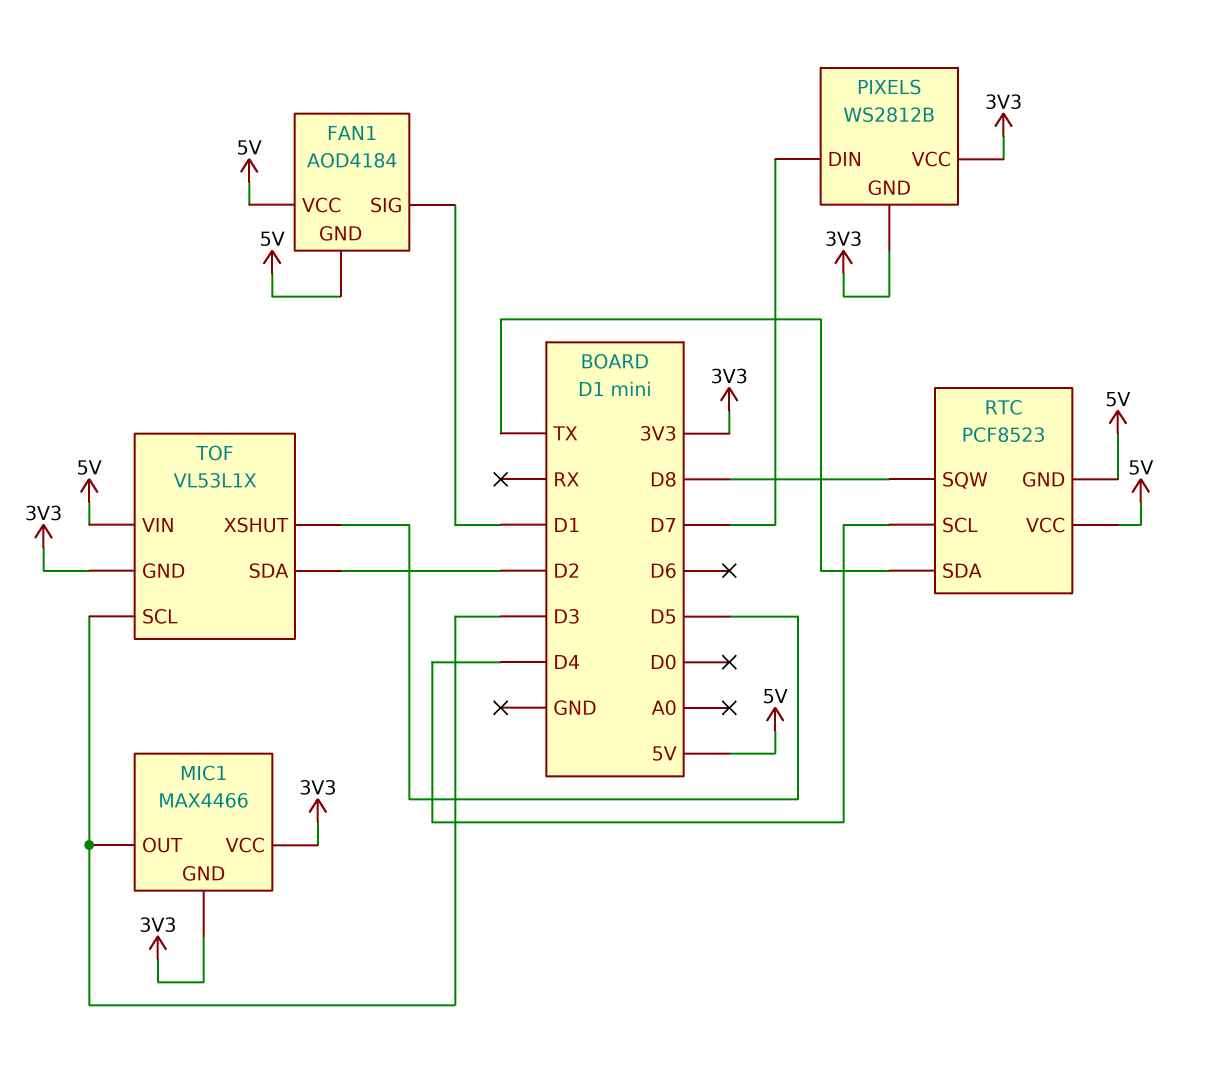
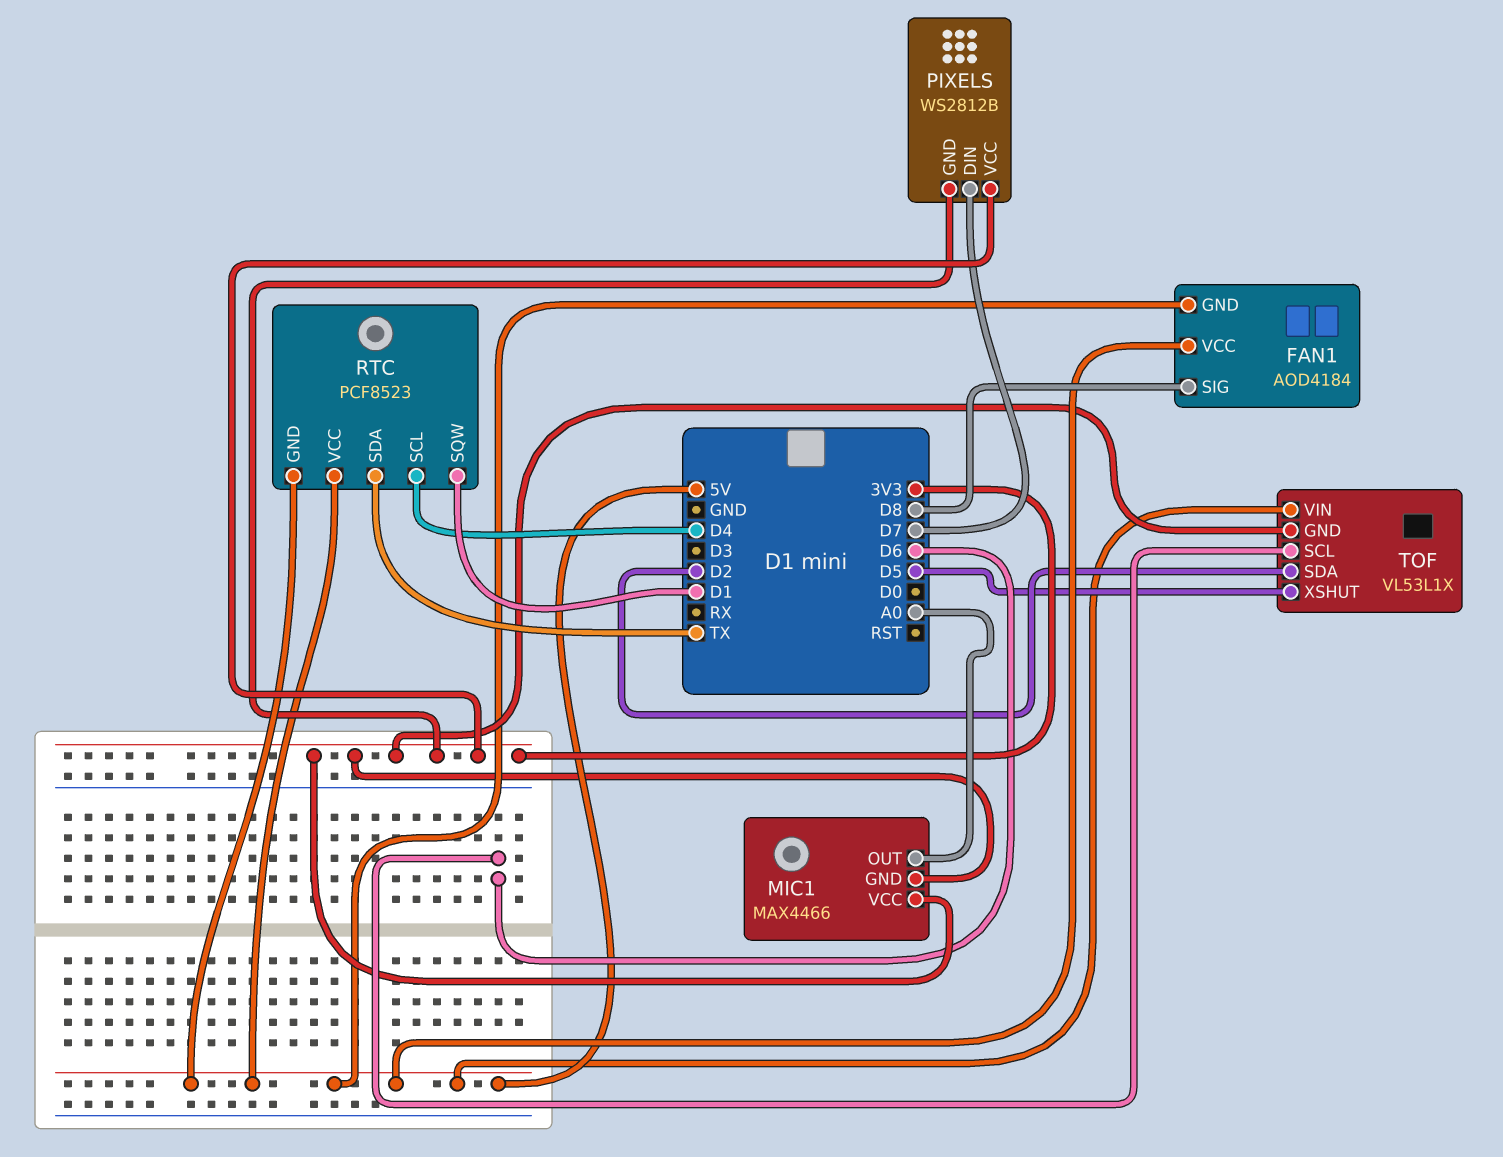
FAN1 pin SIG: D1 -> D8
MIC1 pin OUT: D3 -> A0
RTC pin SQW: D8 -> D1
TOF pin SCL: D3 -> D6

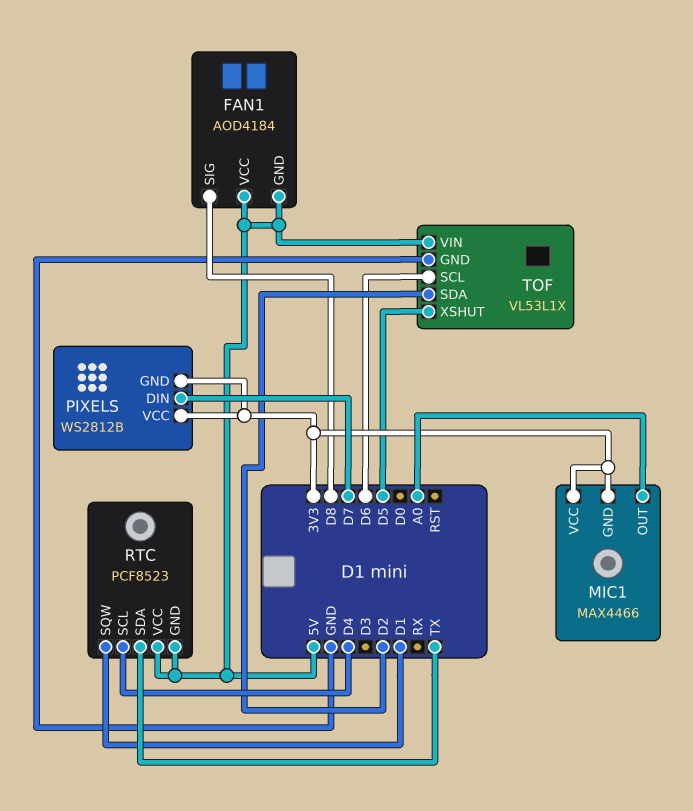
TOF pin GND: 3V3 -> GND

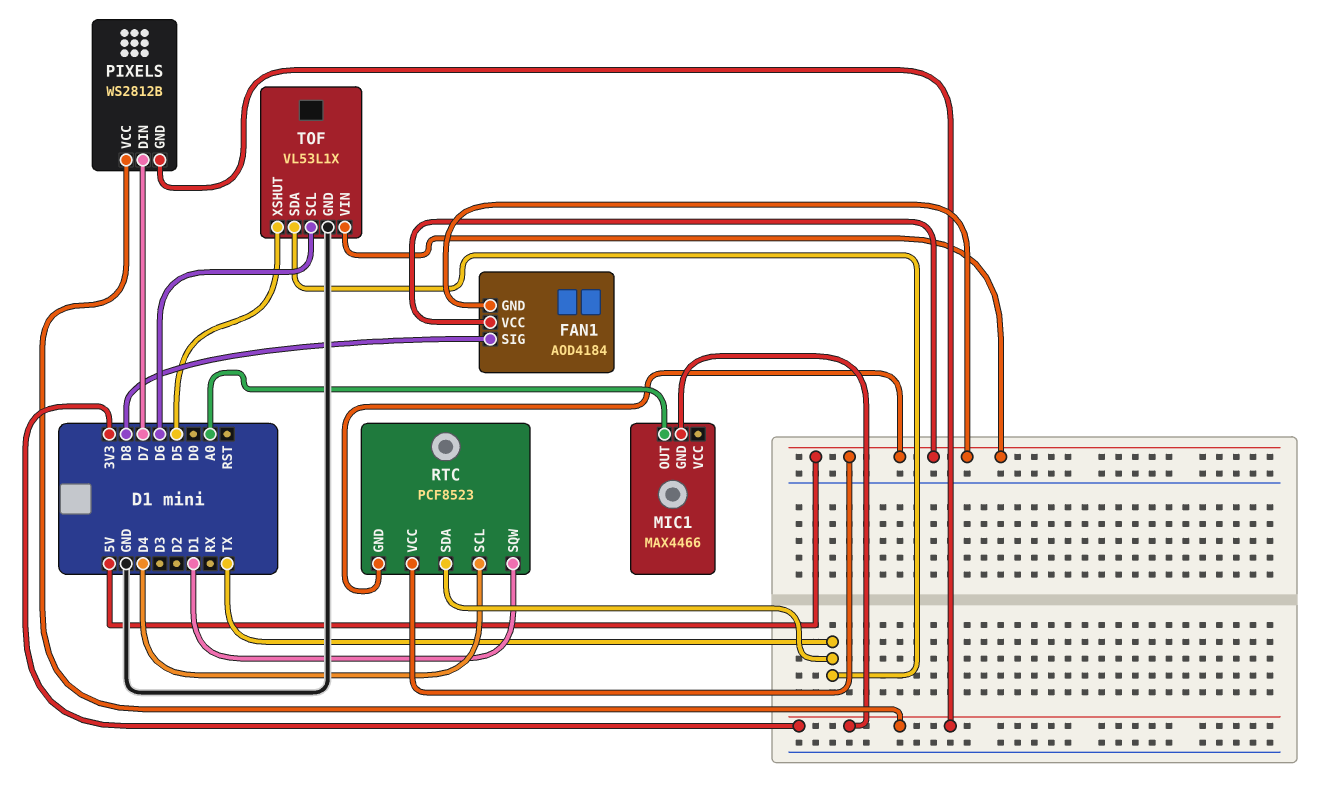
MIC1 pin VCC: 3V3 -> none
TOF pin SDA: D2 -> TX

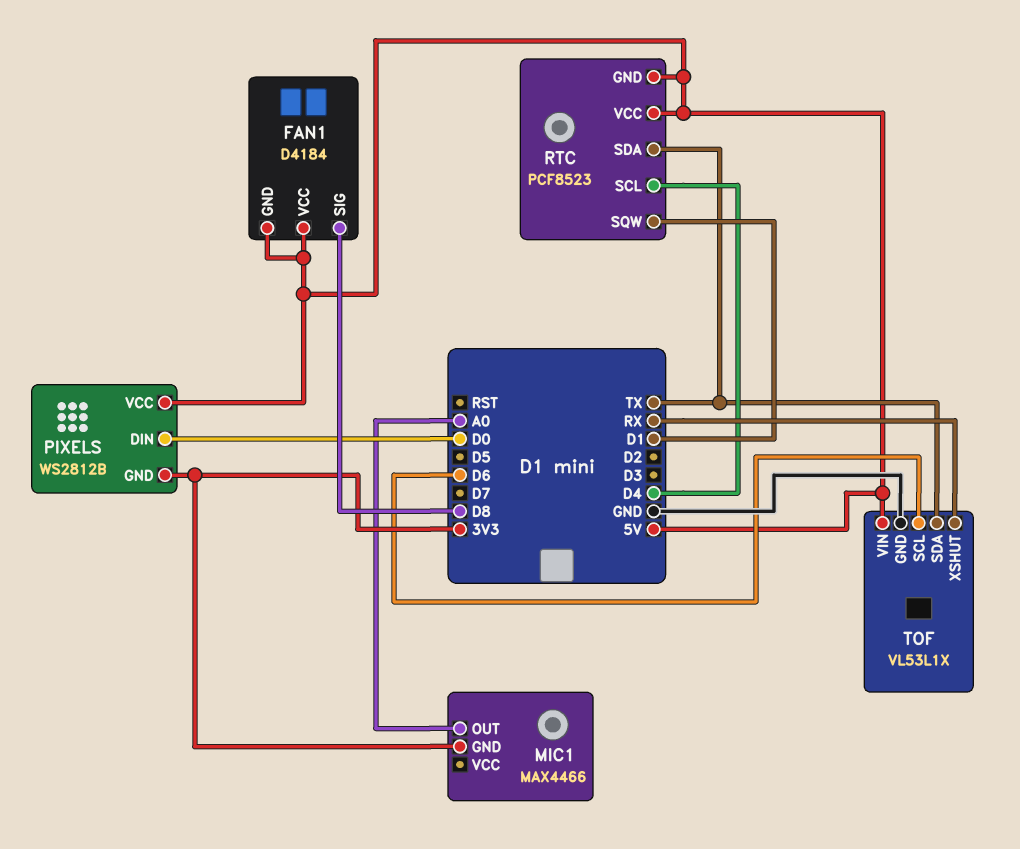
FAN1: AOD4184 -> D4184
PIXELS pin DIN: D7 -> D0
PIXELS pin VCC: 3V3 -> 5V
TOF pin XSHUT: D5 -> RX

